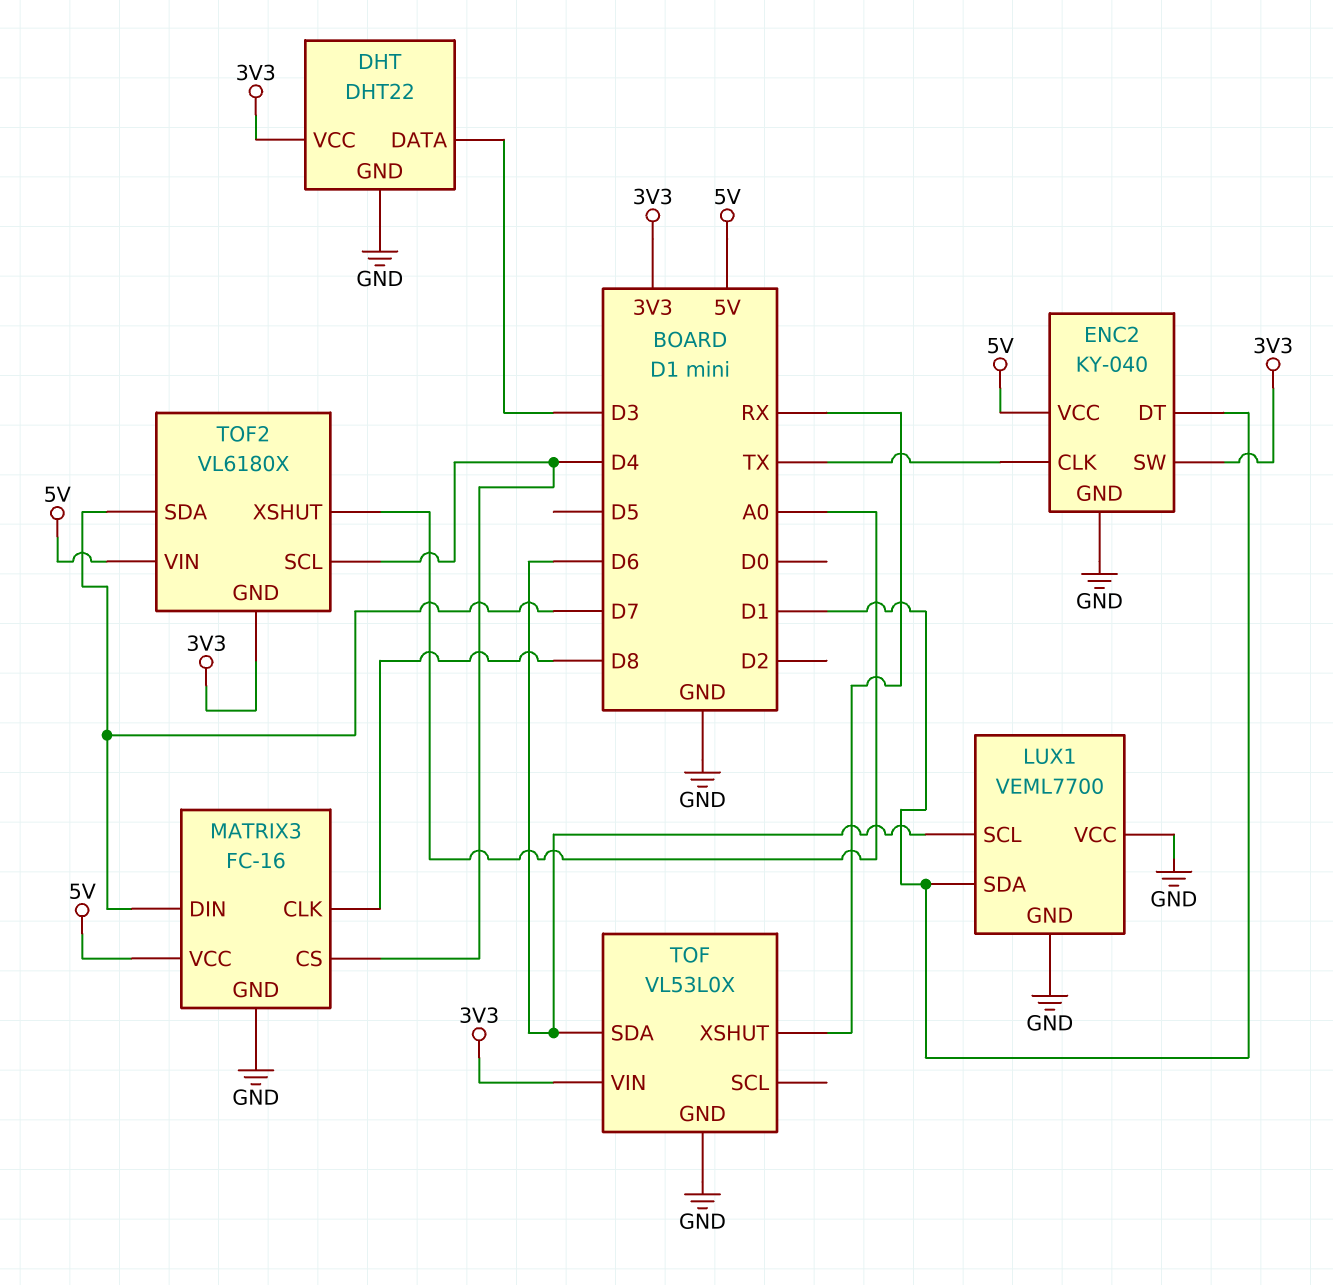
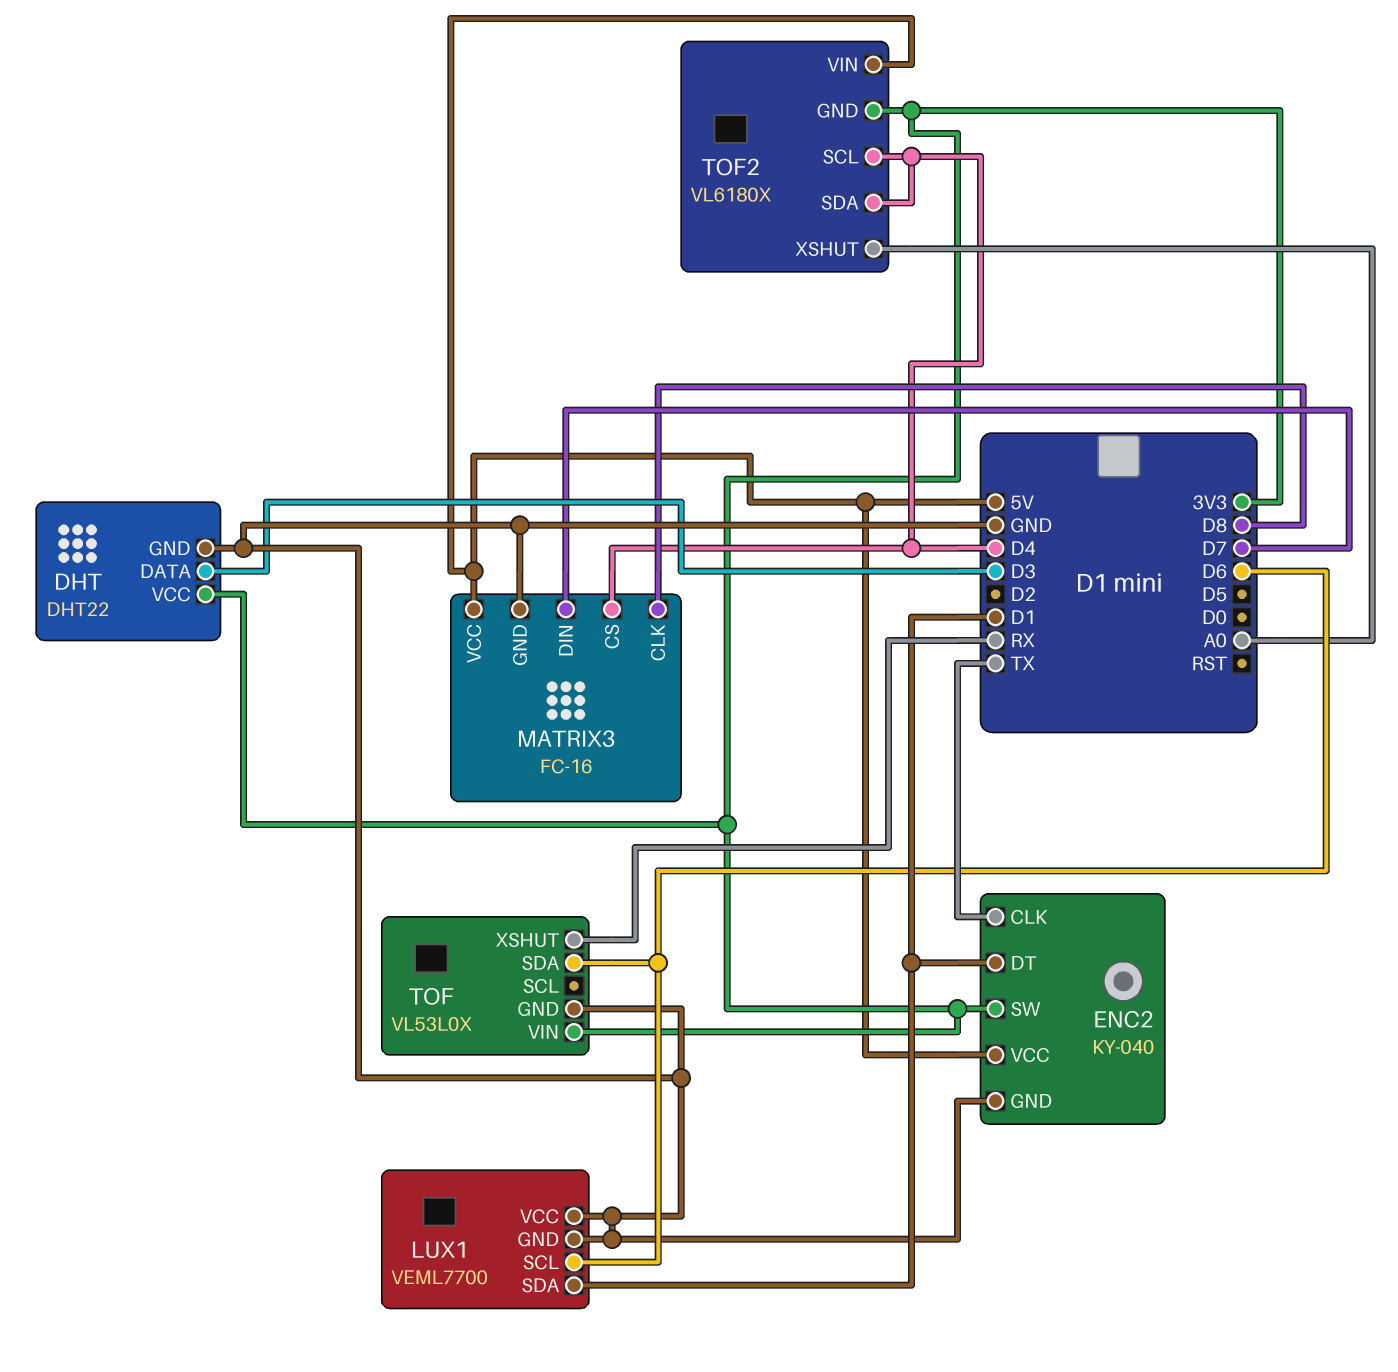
TOF2 pin SDA: D7 -> D4

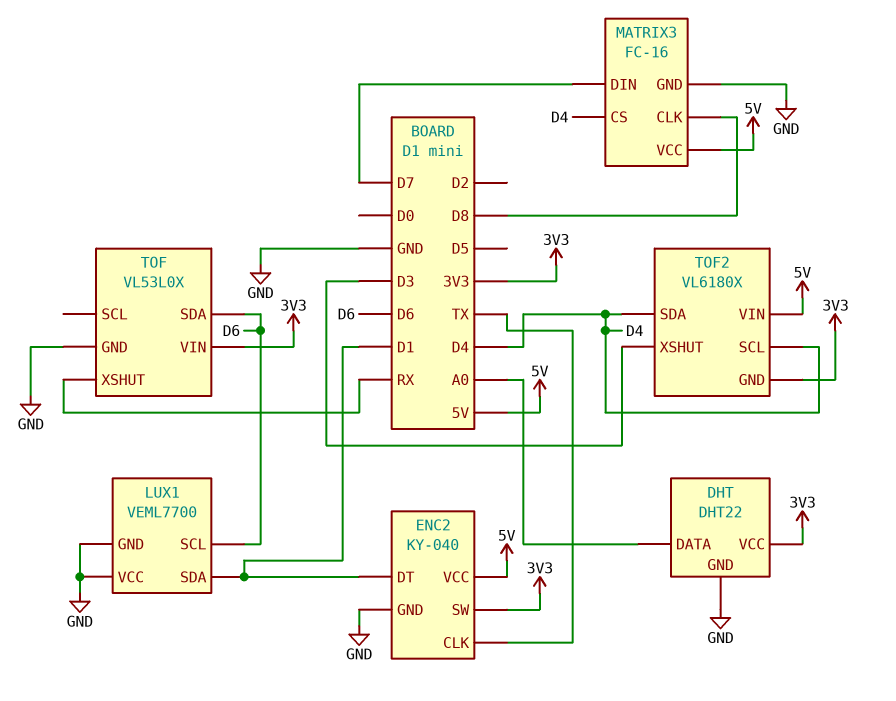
DHT pin DATA: D3 -> A0
TOF2 pin XSHUT: A0 -> D3

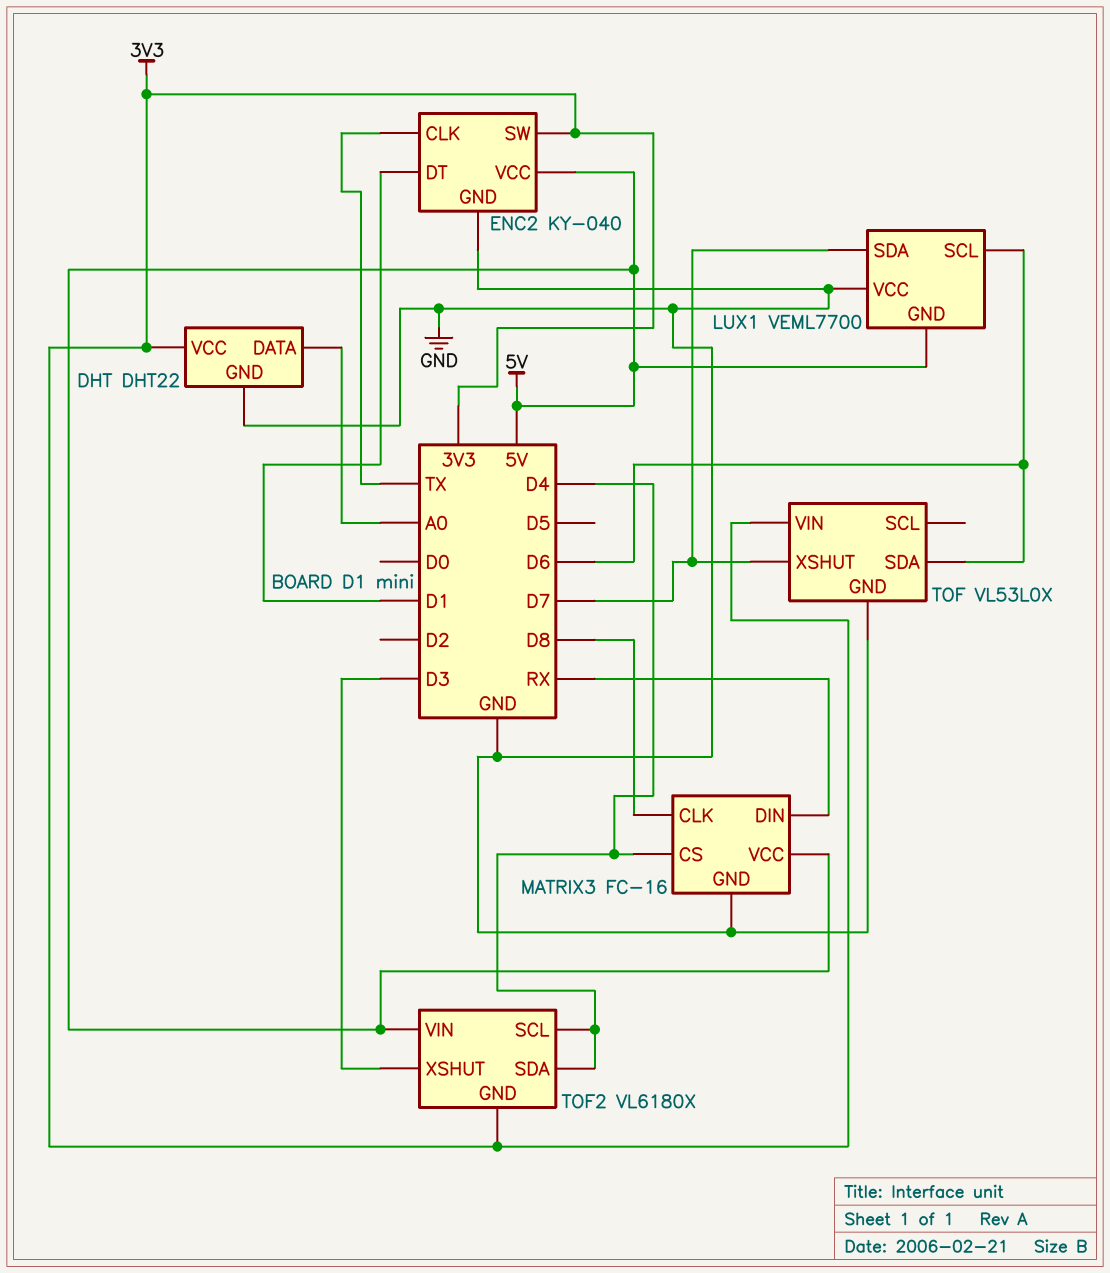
LUX1 pin GND: GND -> 5V
LUX1 pin SDA: D1 -> D7
MATRIX3 pin DIN: D7 -> RX
TOF pin XSHUT: RX -> D7

